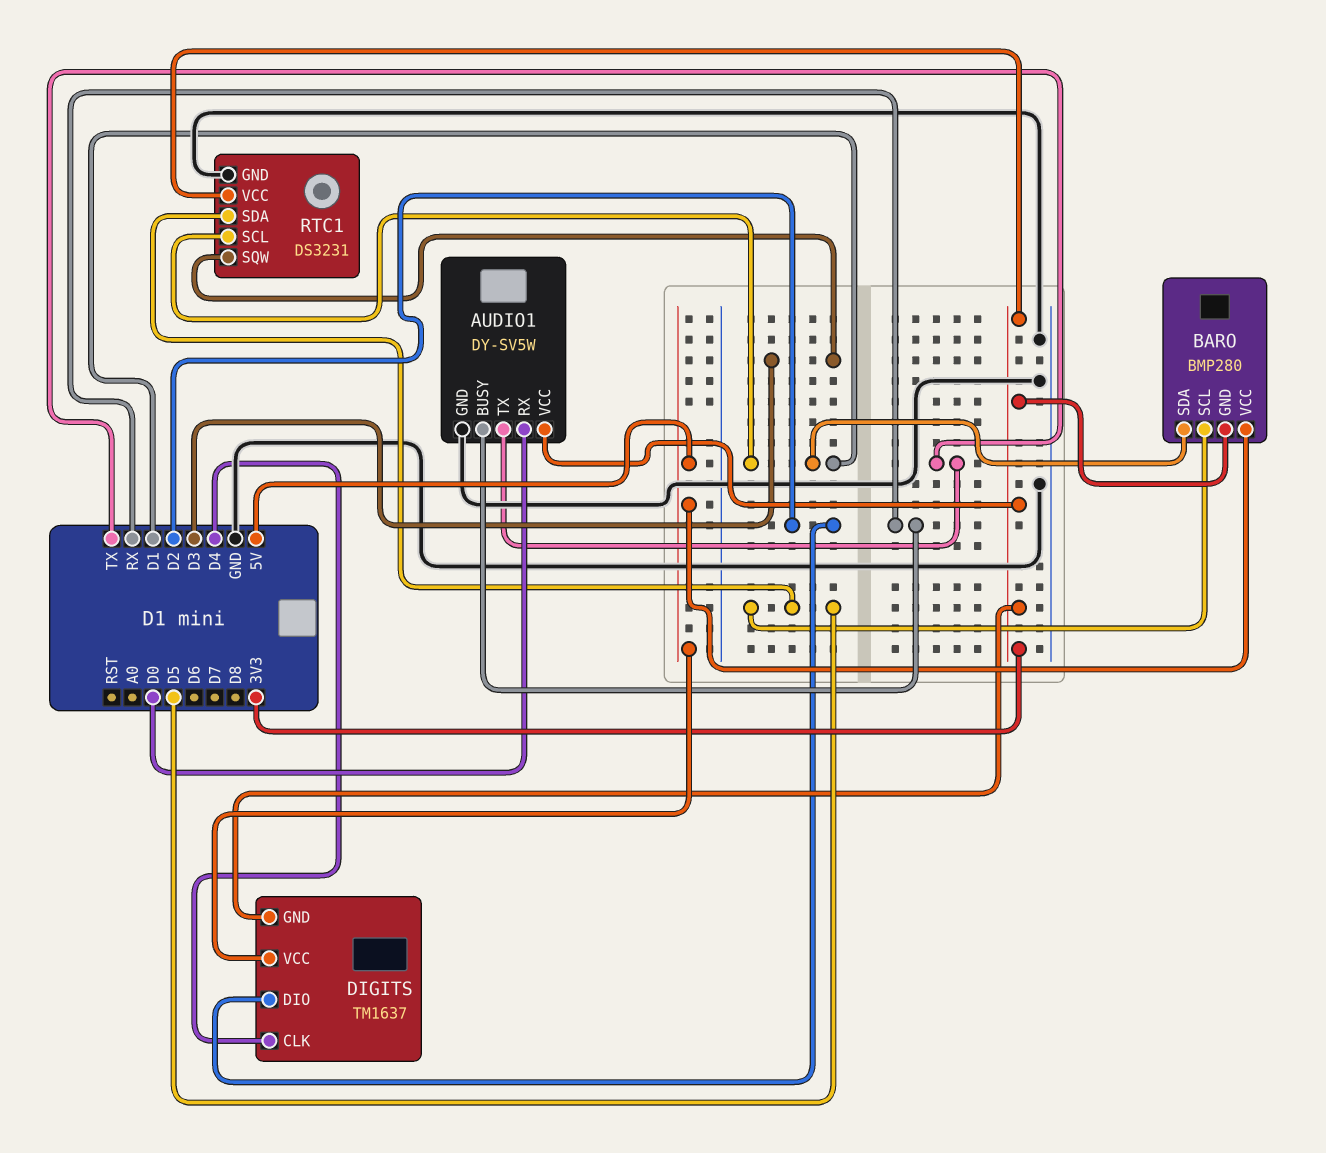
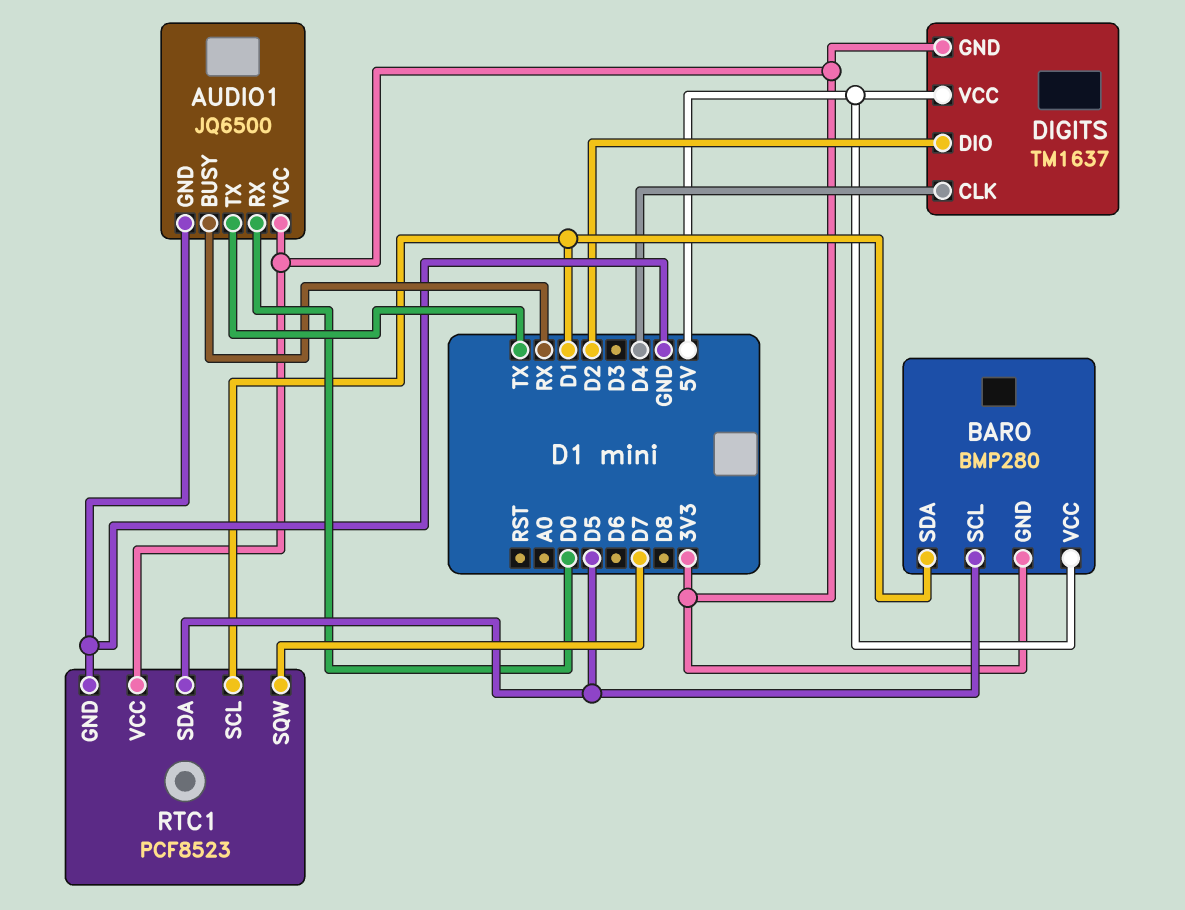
AUDIO1: DY-SV5W -> JQ6500
RTC1: DS3231 -> PCF8523
RTC1 pin SQW: D3 -> D7

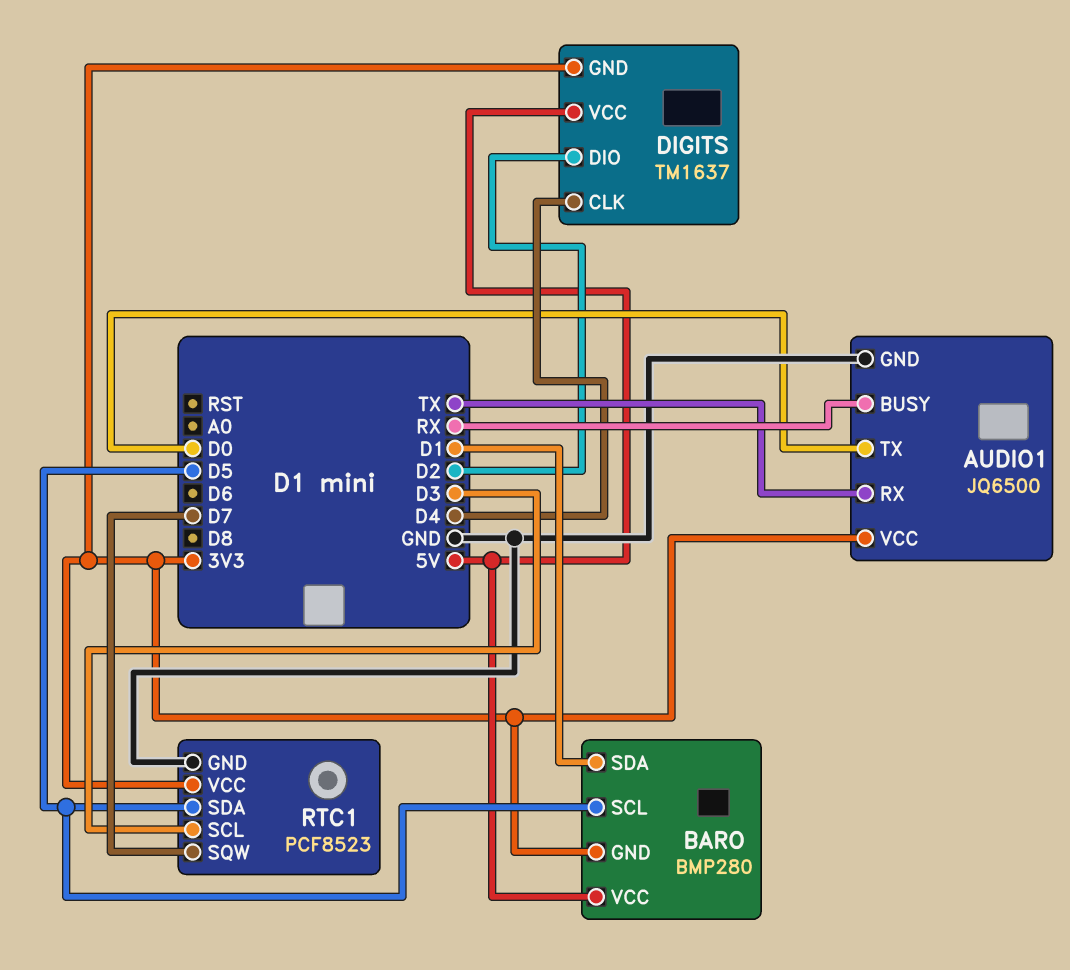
AUDIO1 pin RX: D0 -> TX
AUDIO1 pin TX: TX -> D0
RTC1 pin SCL: D1 -> D3

